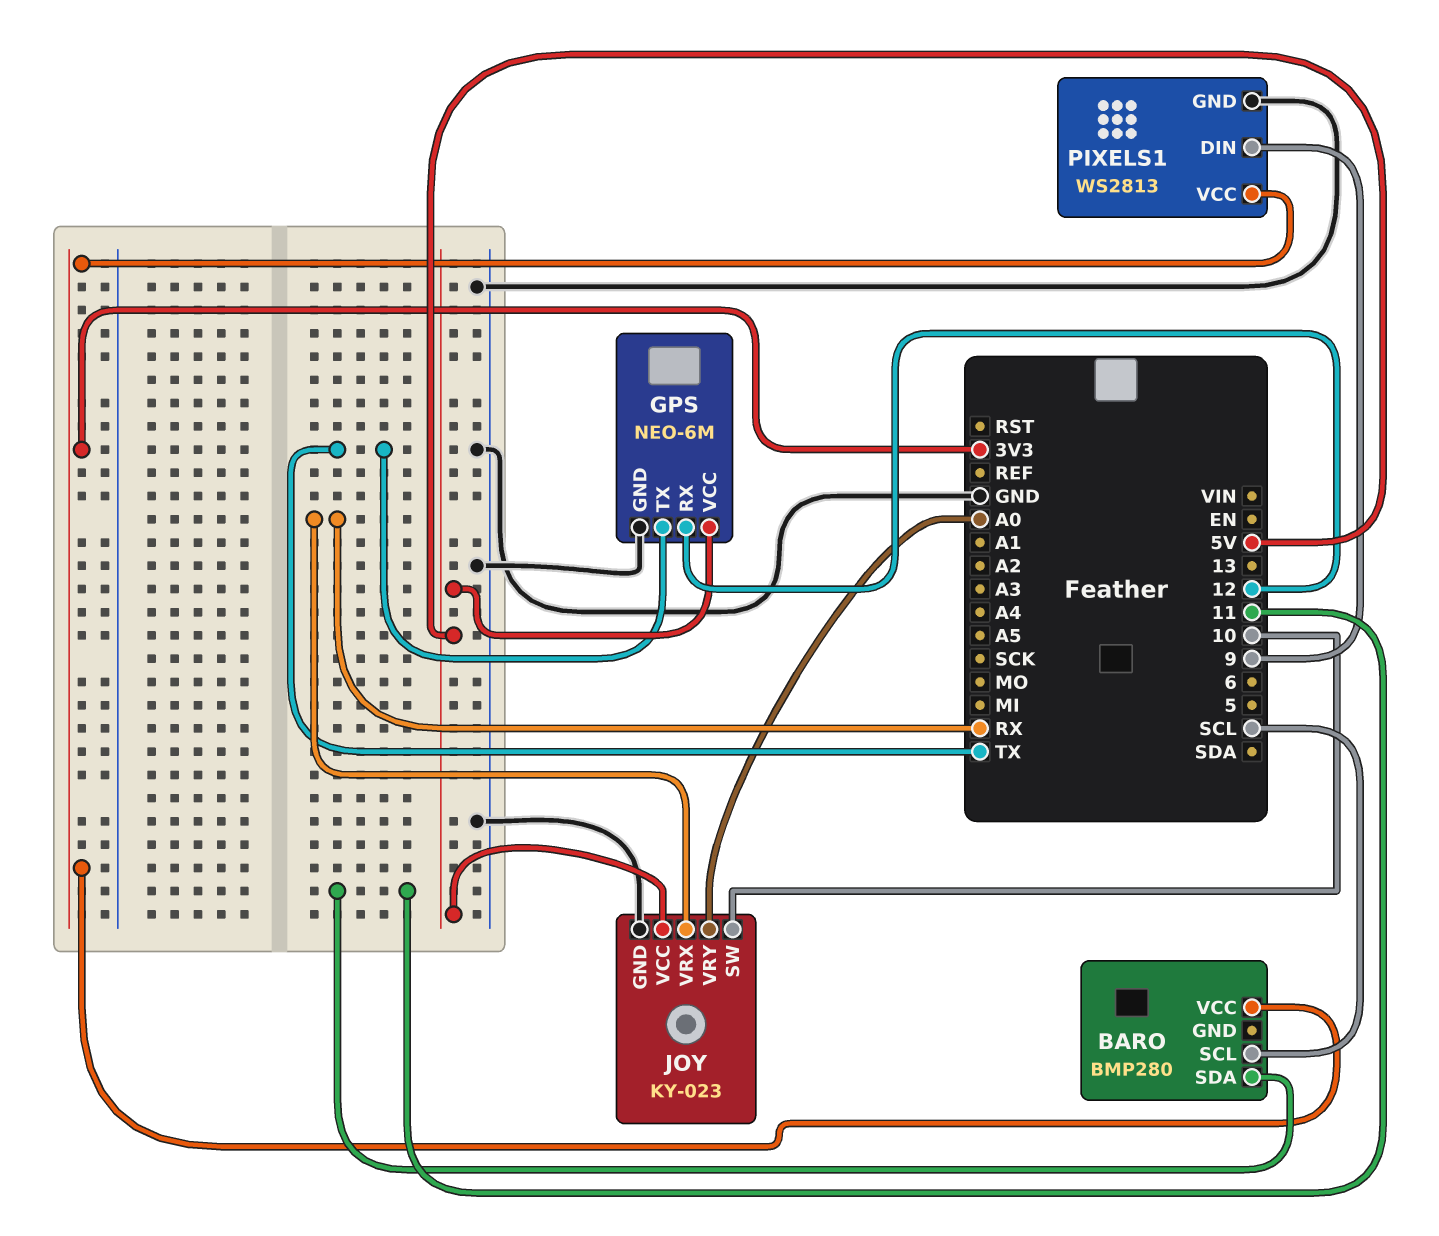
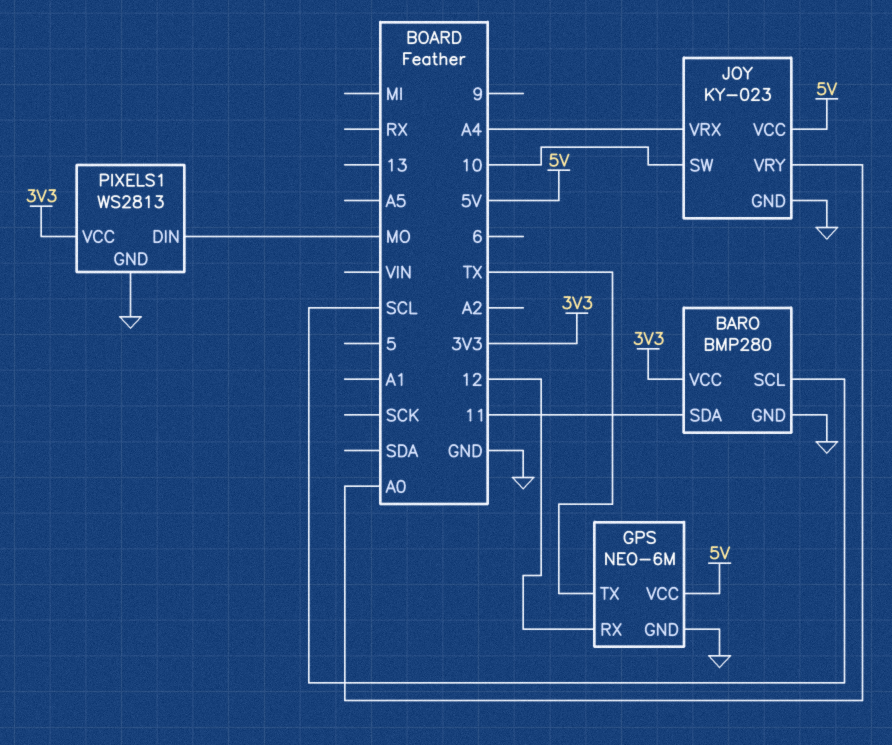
BARO pin GND: none -> GND
JOY pin VRX: RX -> A4
PIXELS1 pin DIN: 9 -> MO

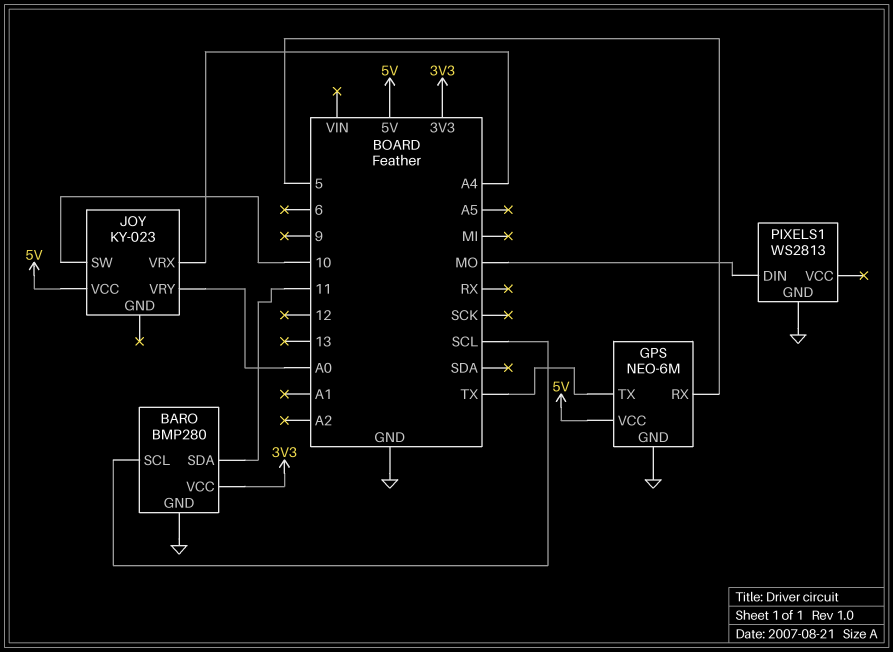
GPS pin RX: 12 -> 5
JOY pin GND: GND -> none
PIXELS1 pin VCC: 3V3 -> none

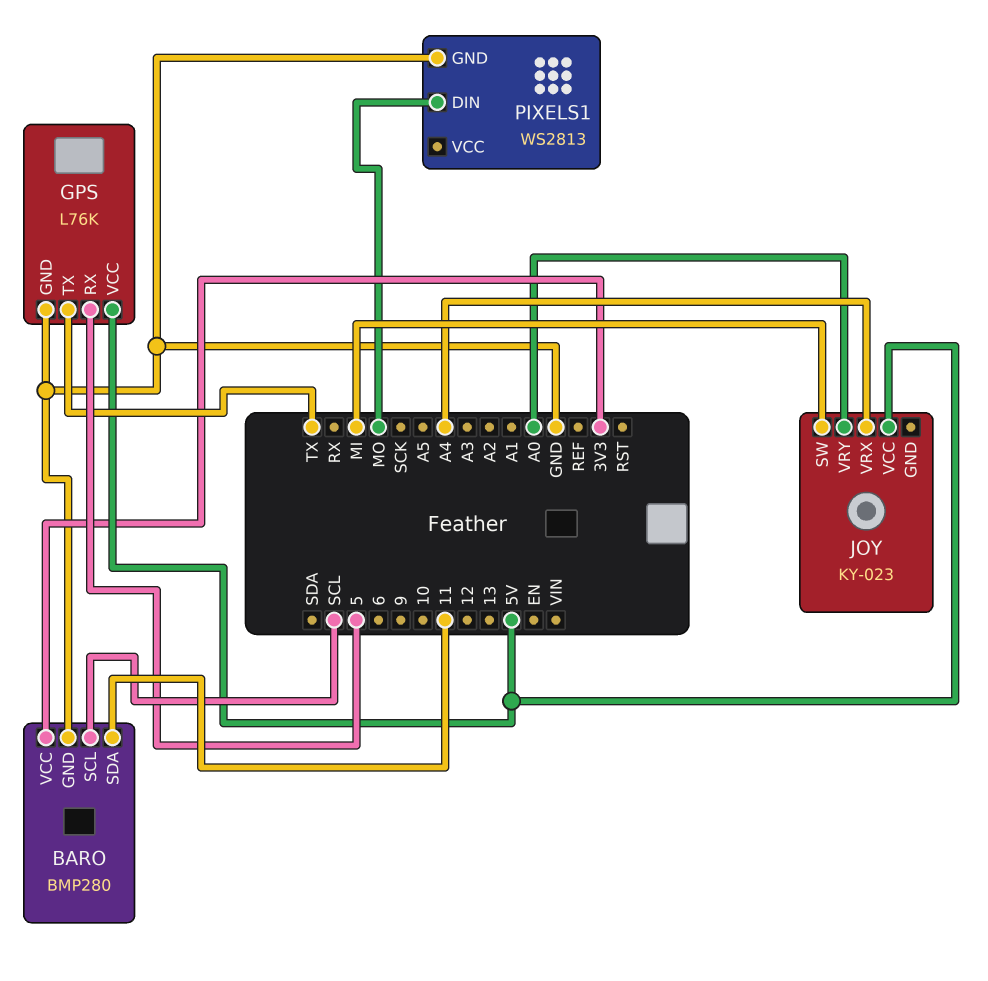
GPS: NEO-6M -> L76K
JOY pin SW: 10 -> MI

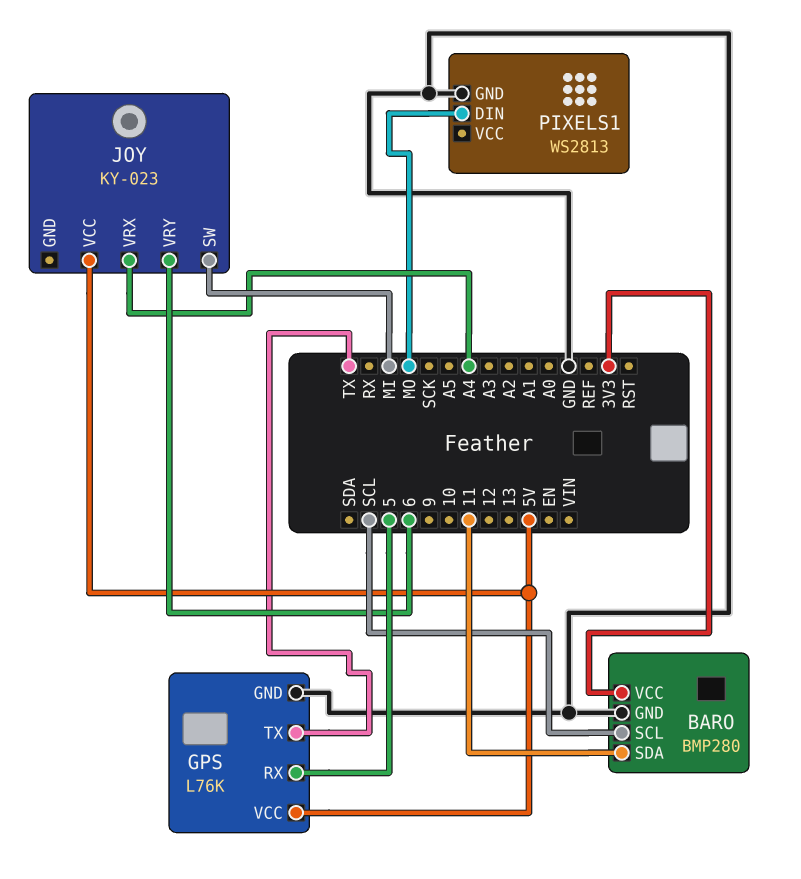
JOY pin VRY: A0 -> 6

